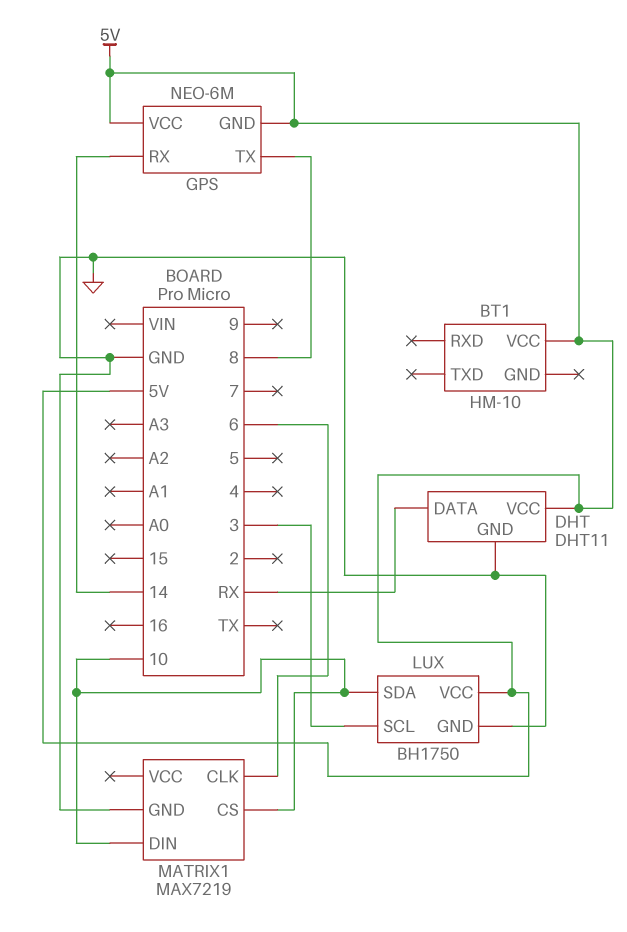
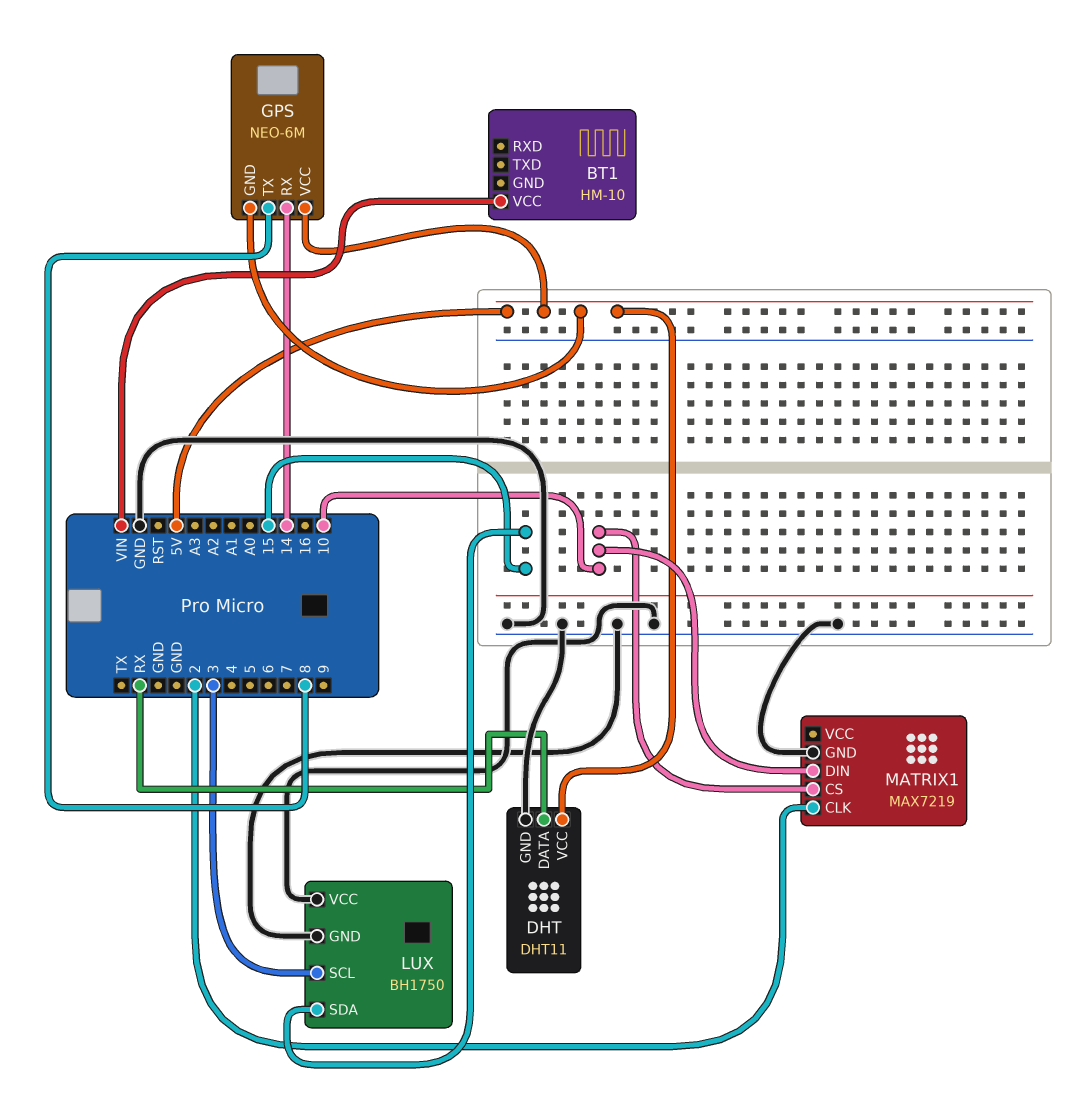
BT1 pin VCC: 5V -> VIN
LUX pin SDA: 10 -> 15
LUX pin VCC: 5V -> GND
MATRIX1 pin CLK: 6 -> 2

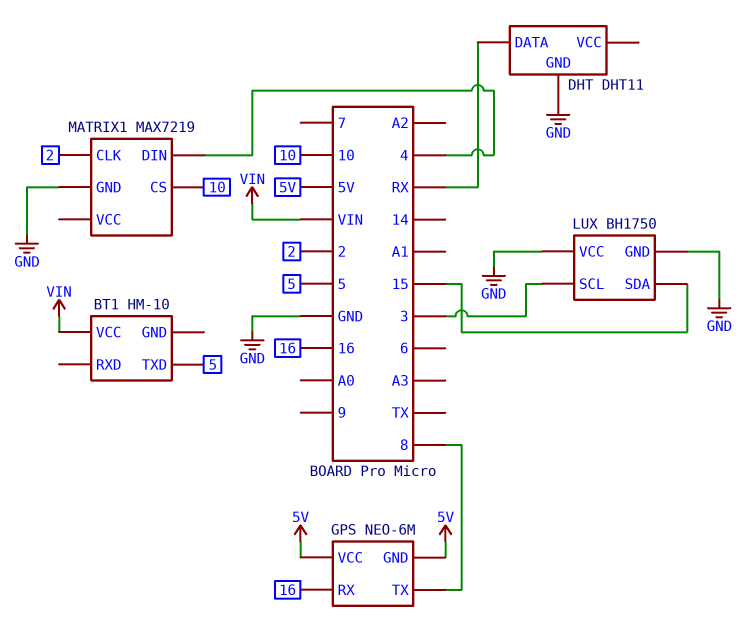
BT1 pin TXD: none -> 5
DHT pin VCC: 5V -> none
GPS pin RX: 14 -> 16
MATRIX1 pin DIN: 10 -> 4

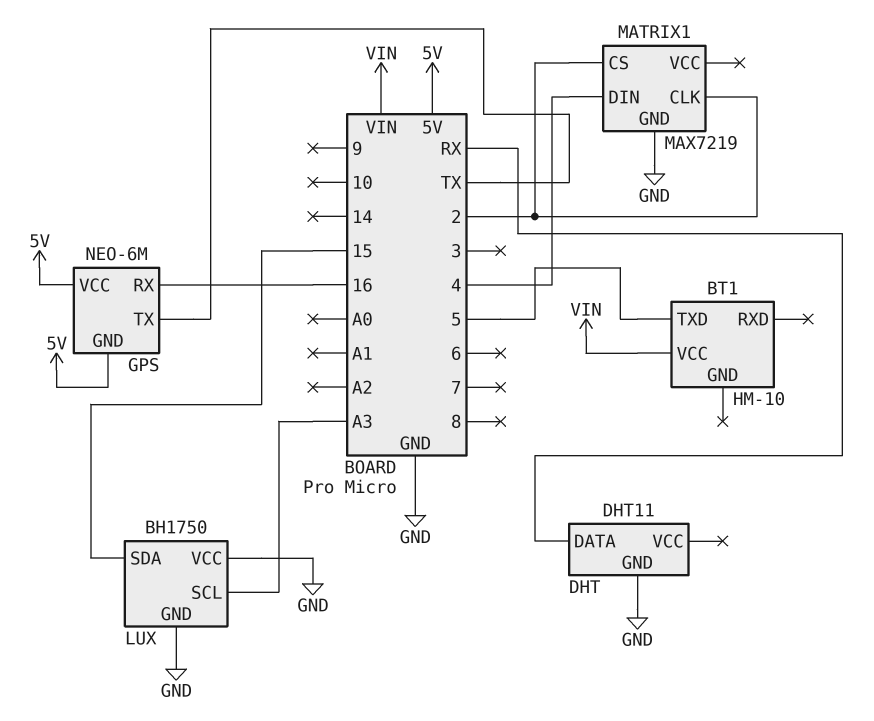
GPS pin TX: 8 -> TX
LUX pin SCL: 3 -> A3
MATRIX1 pin CS: 10 -> 2

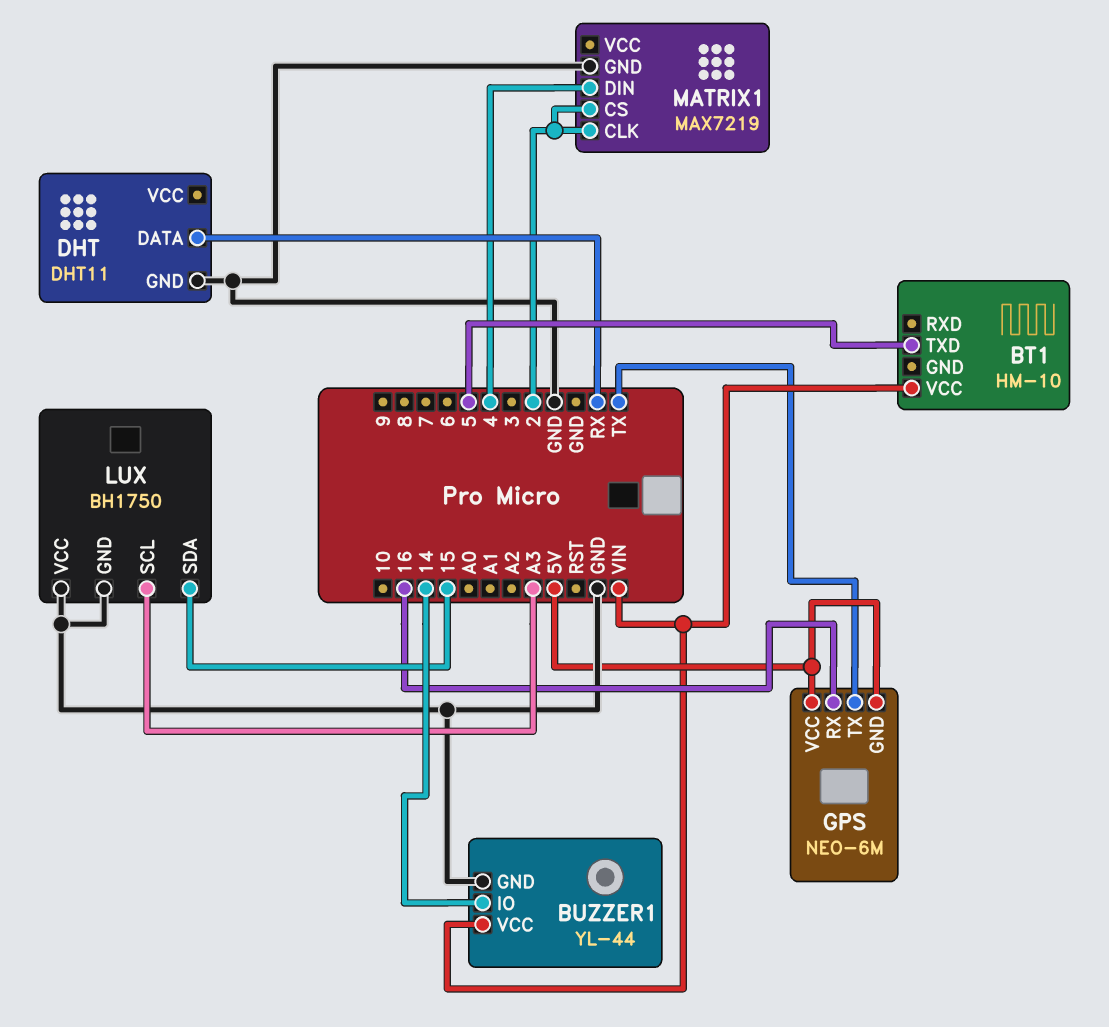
BUZZER1: none -> YL-44
BUZZER1 pin GND: none -> GND
BUZZER1 pin IO: none -> 14
BUZZER1 pin VCC: none -> VIN

